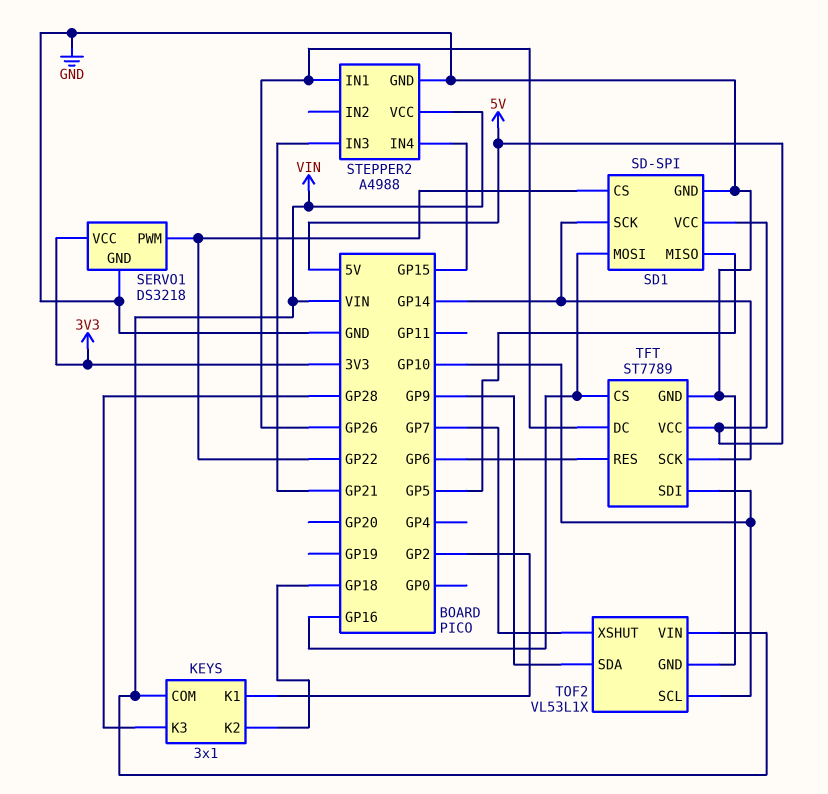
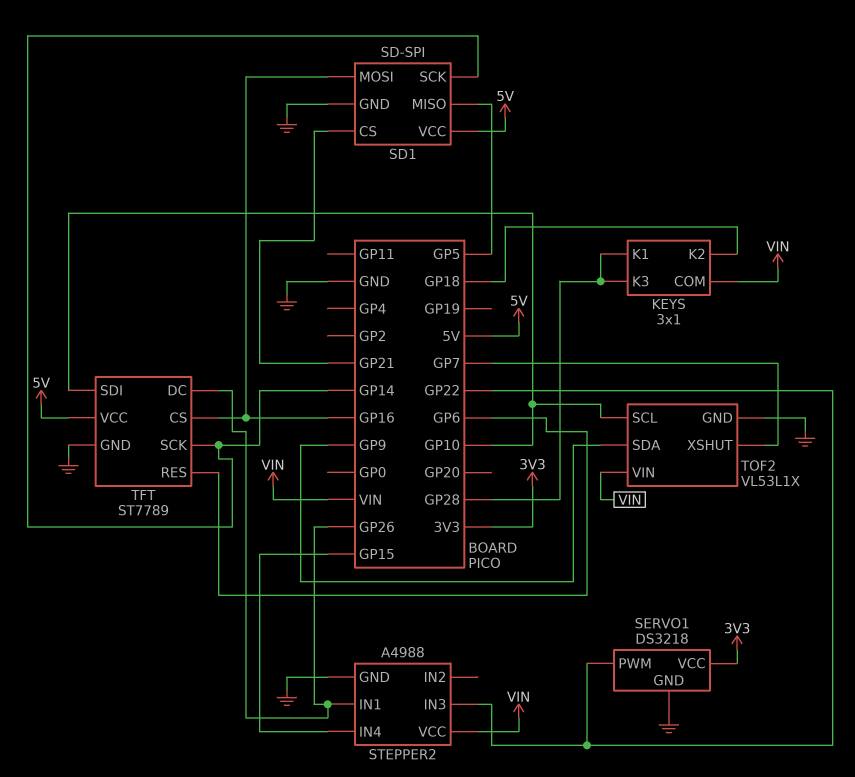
KEYS pin K1: GP2 -> GP28
SD1 pin CS: GP22 -> GP21
STEPPER2 pin IN3: GP21 -> GP22

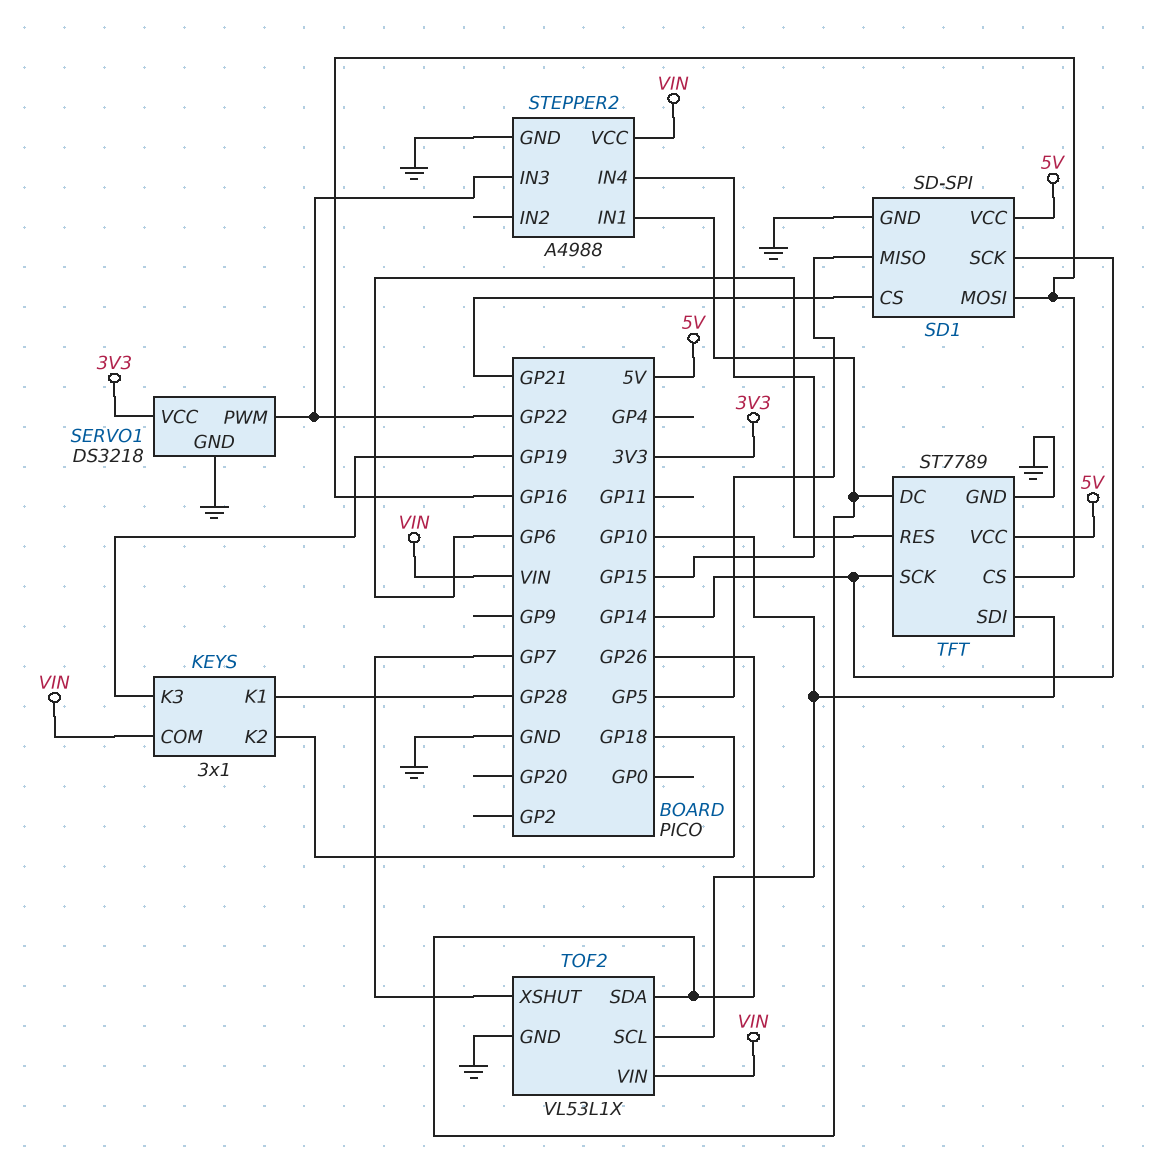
KEYS pin K3: GP28 -> GP19
TOF2 pin SDA: GP9 -> GP26

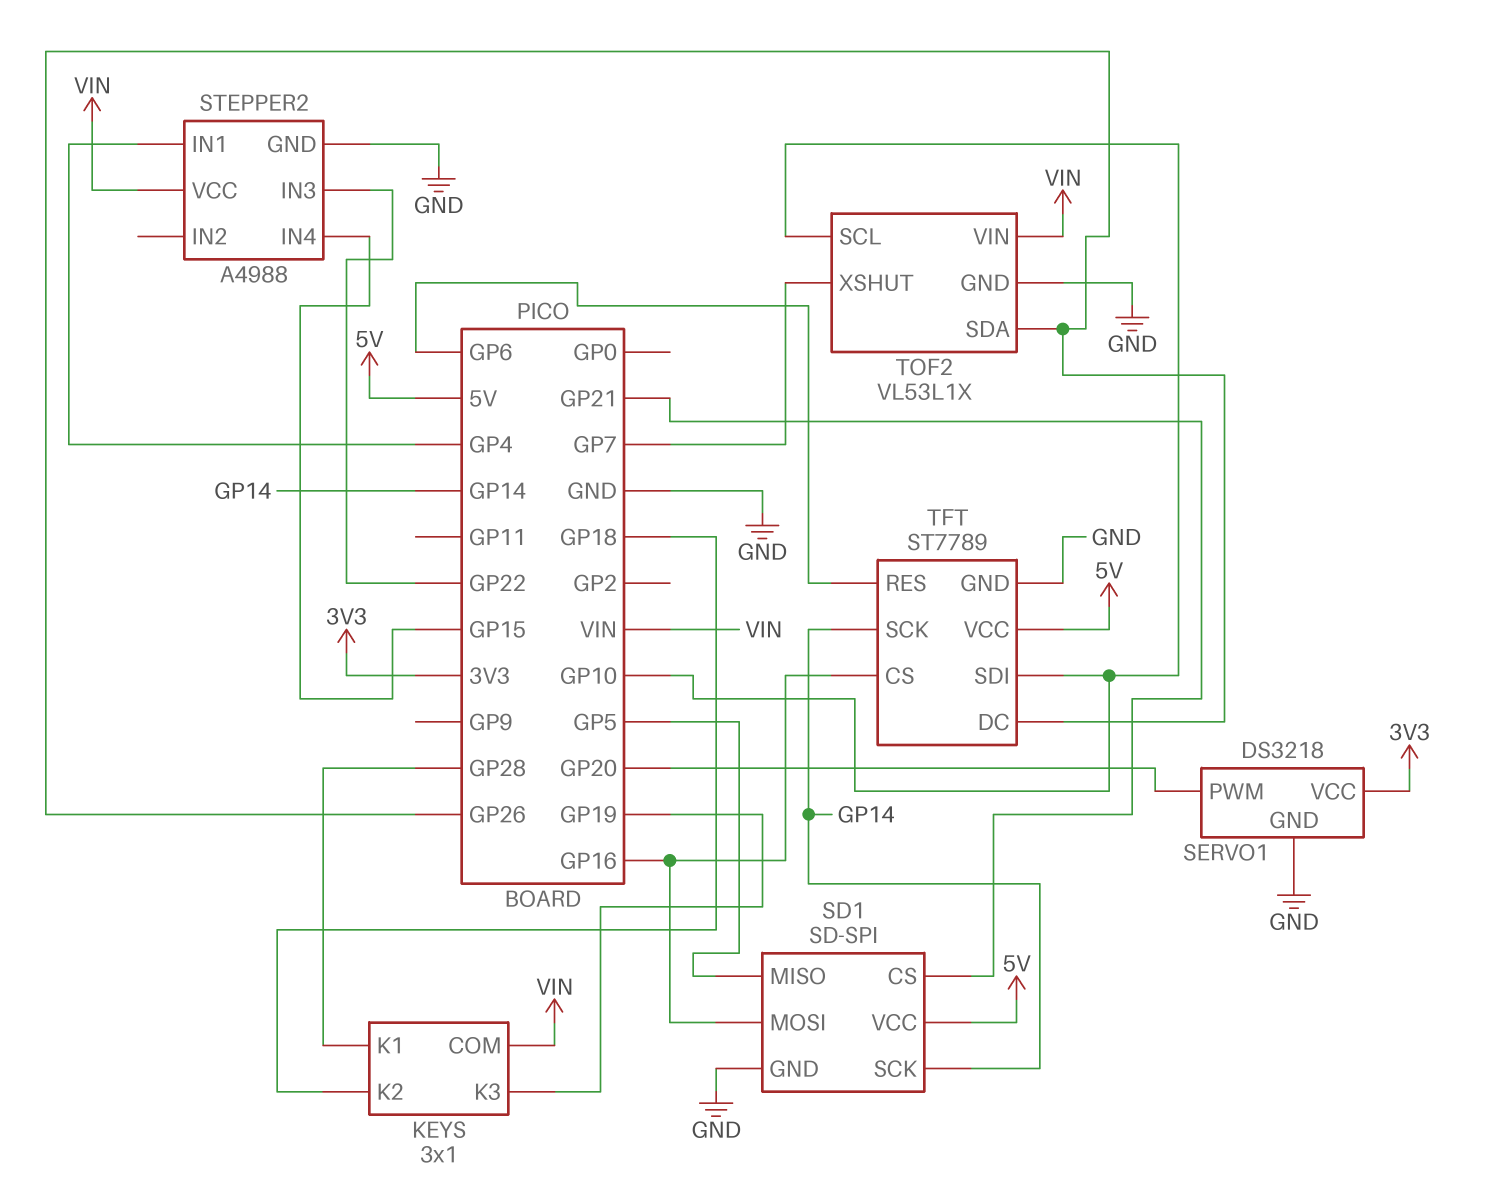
SERVO1 pin PWM: GP22 -> GP20
STEPPER2 pin IN1: GP26 -> GP4

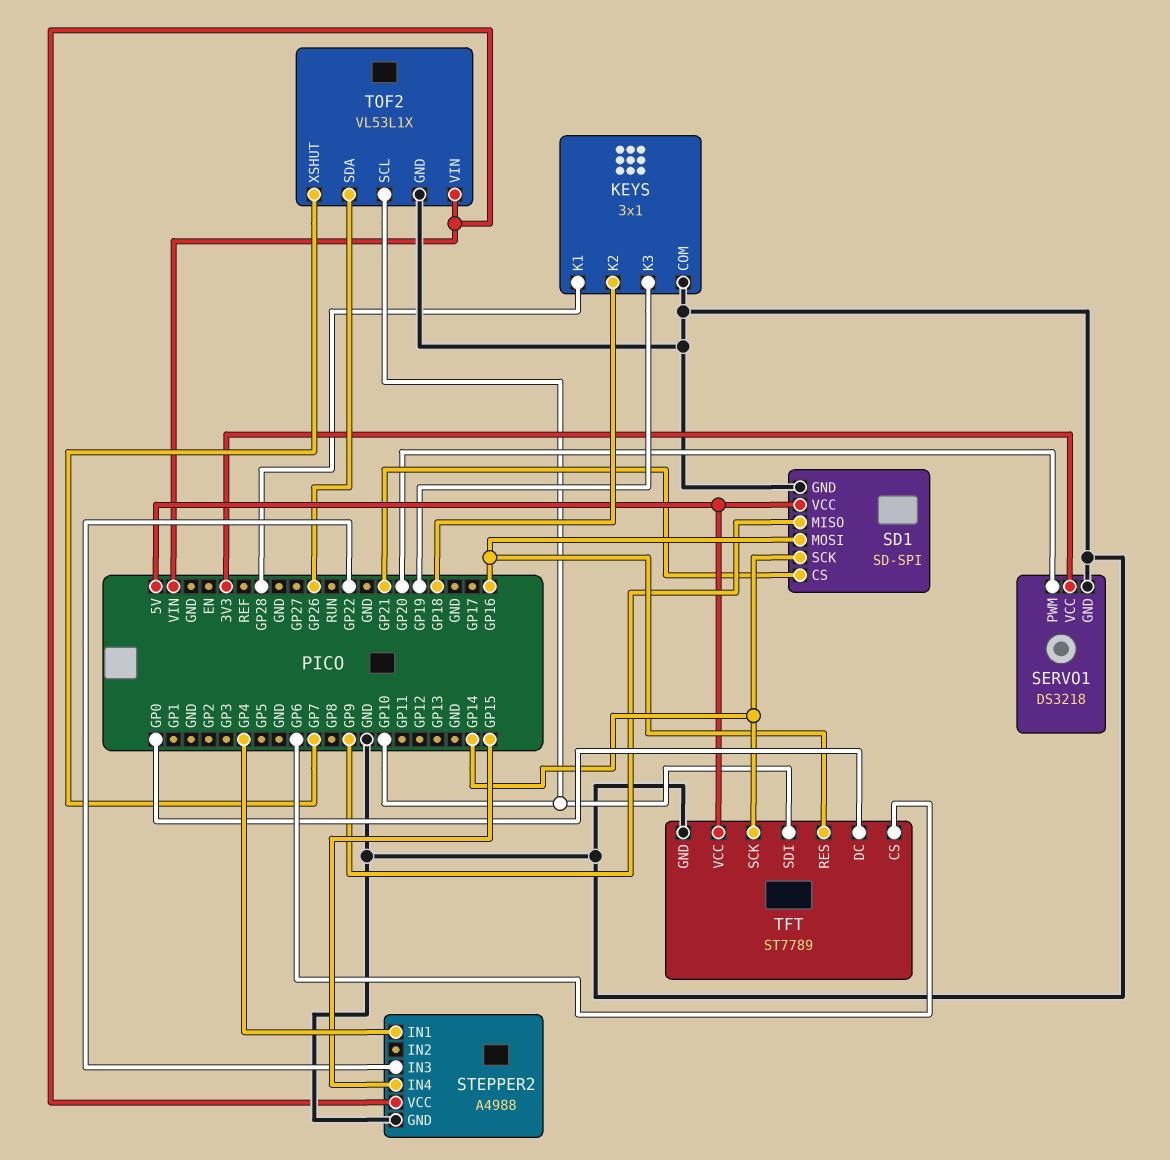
KEYS pin COM: VIN -> GND
SD1 pin MISO: GP5 -> GP9
TFT pin CS: GP16 -> GP6
TFT pin DC: GP26 -> GP0
TFT pin RES: GP6 -> GP16

